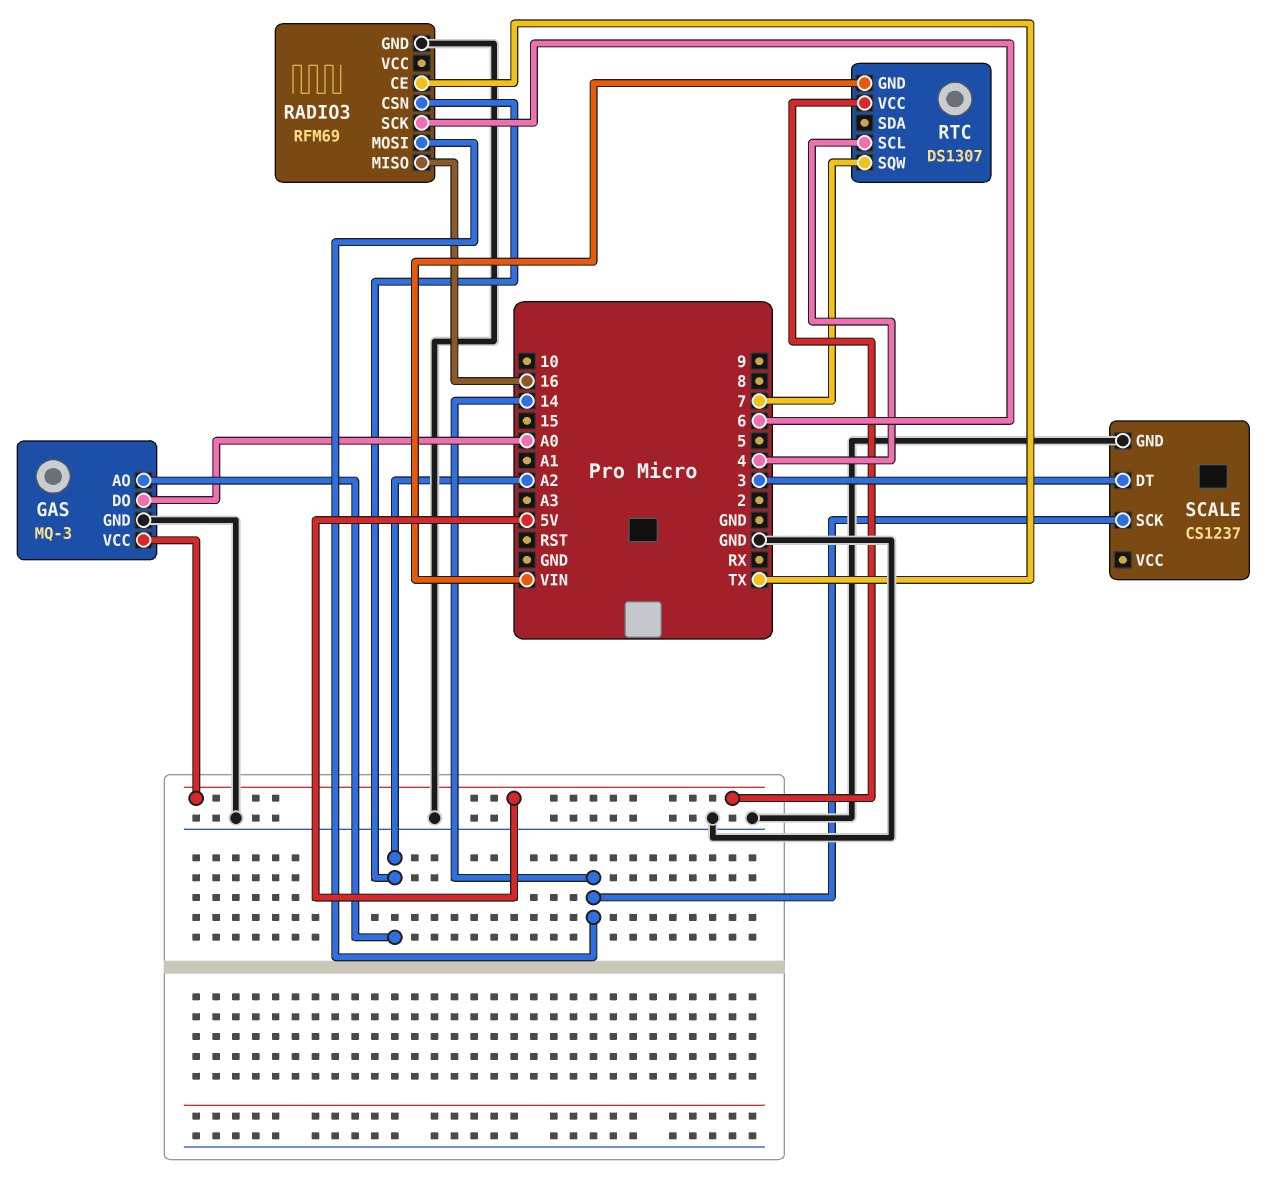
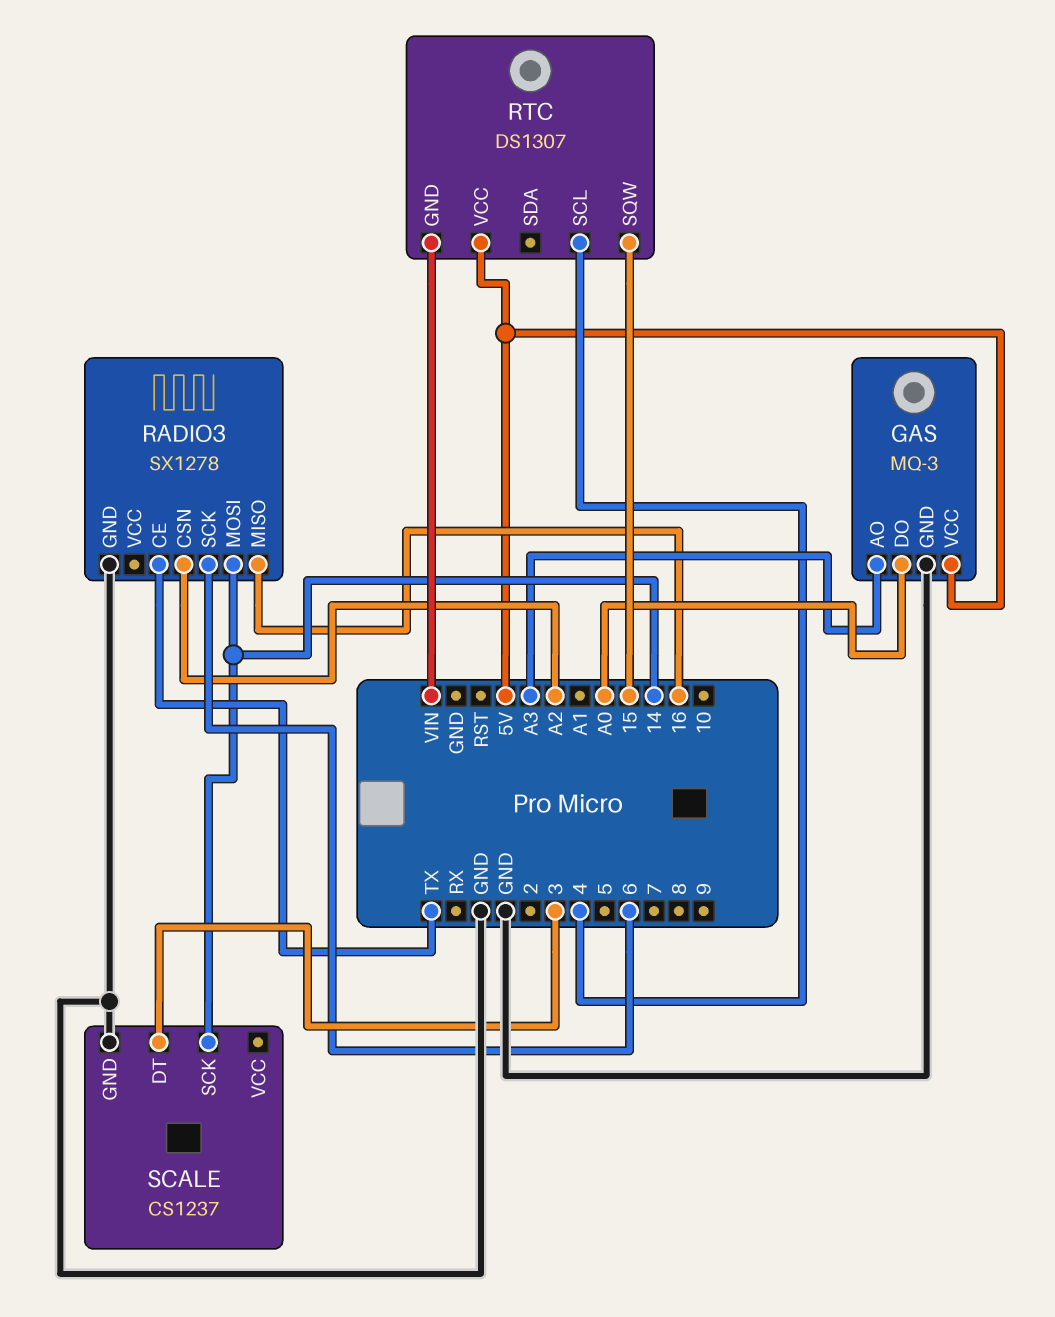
GAS pin AO: A2 -> A3
RADIO3: RFM69 -> SX1278
RTC pin SQW: 7 -> 15

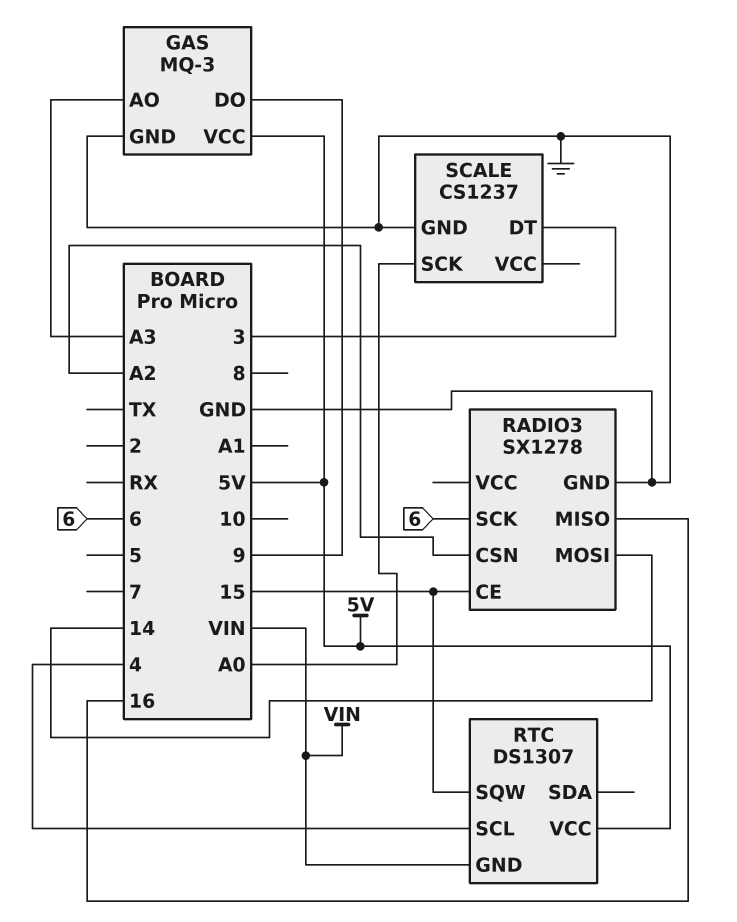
GAS pin DO: A0 -> 9
RADIO3 pin CE: TX -> 15
SCALE pin SCK: 14 -> A0

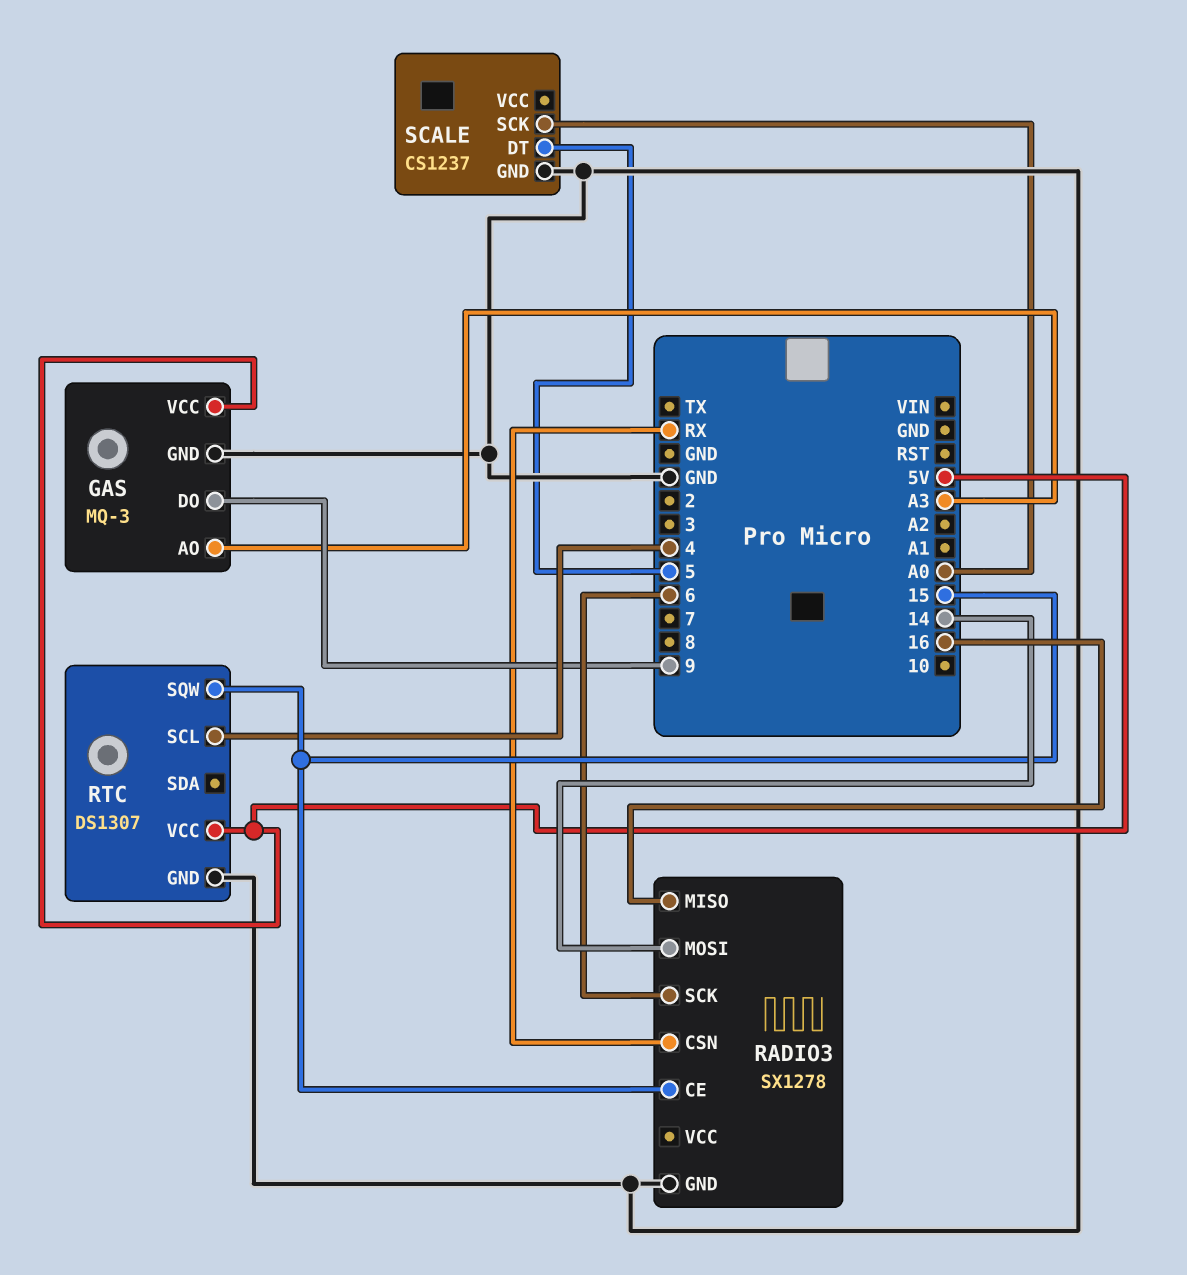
RADIO3 pin CSN: A2 -> RX
RTC pin GND: VIN -> GND
SCALE pin DT: 3 -> 5

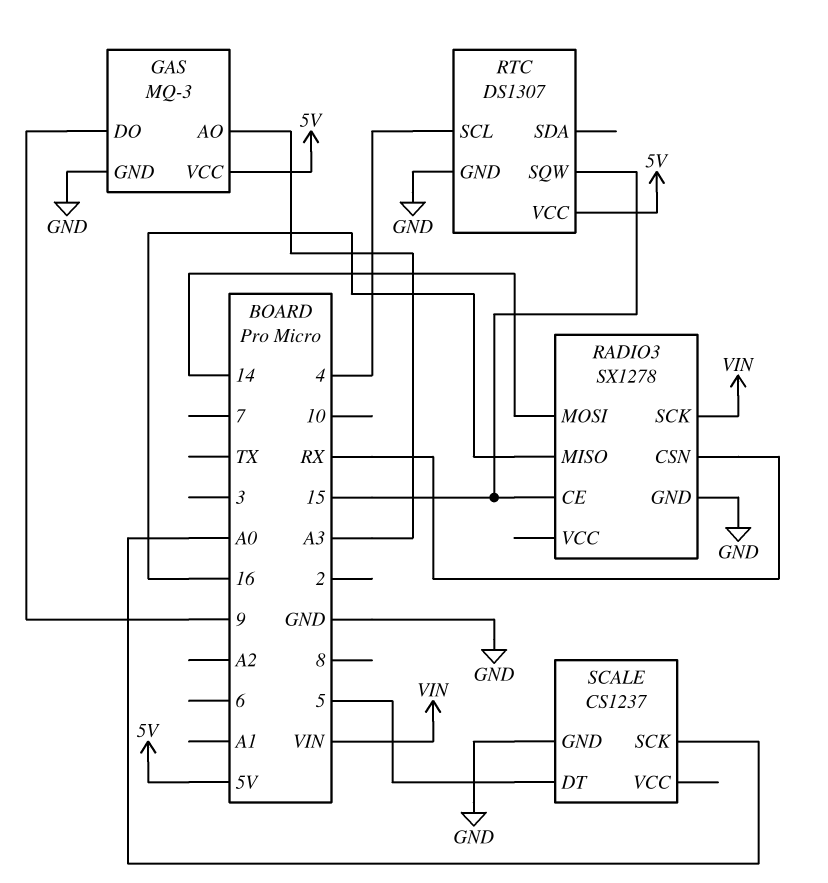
RADIO3 pin SCK: 6 -> VIN

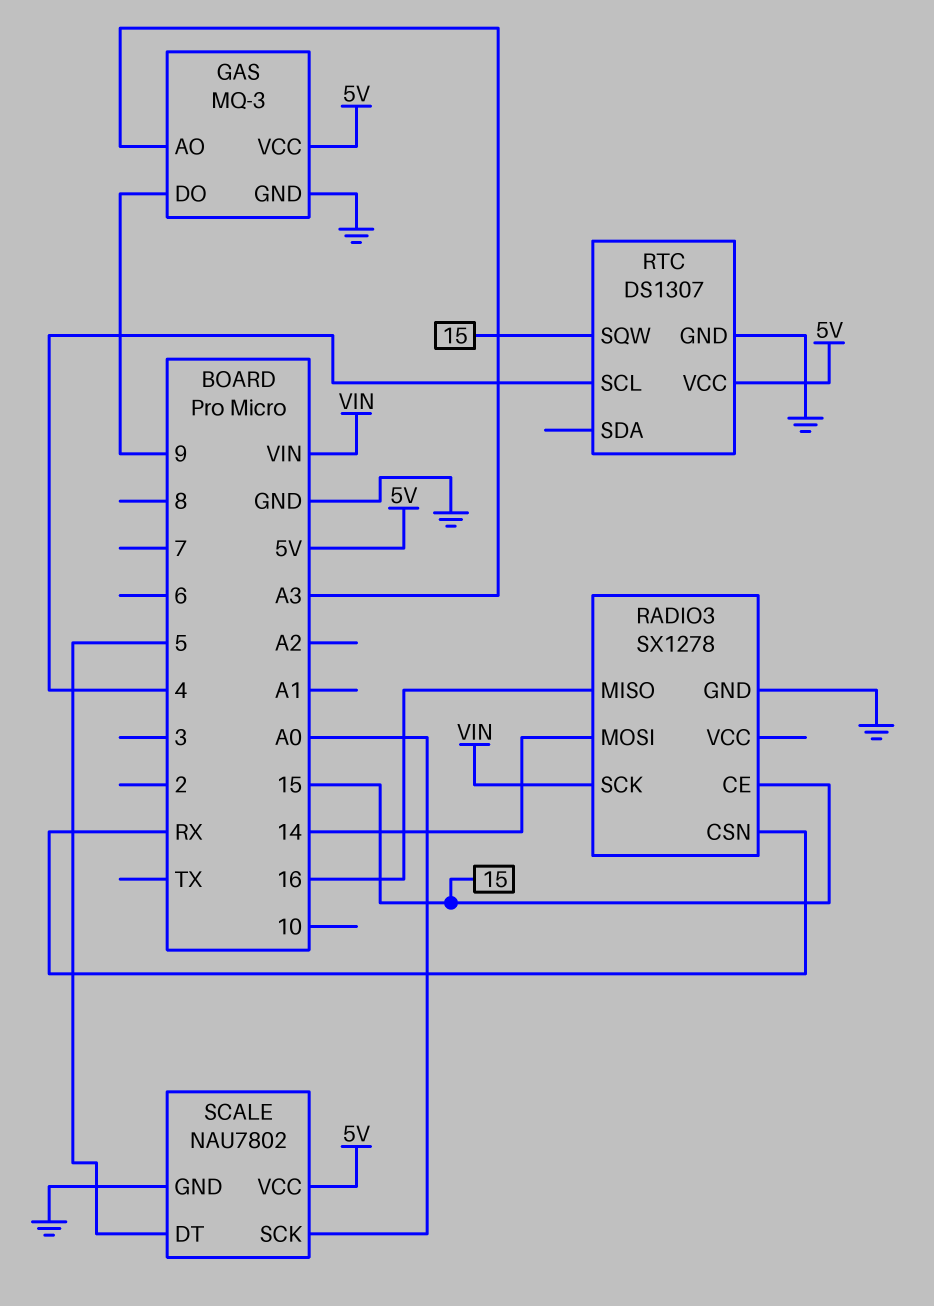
SCALE: CS1237 -> NAU7802
SCALE pin VCC: none -> 5V

